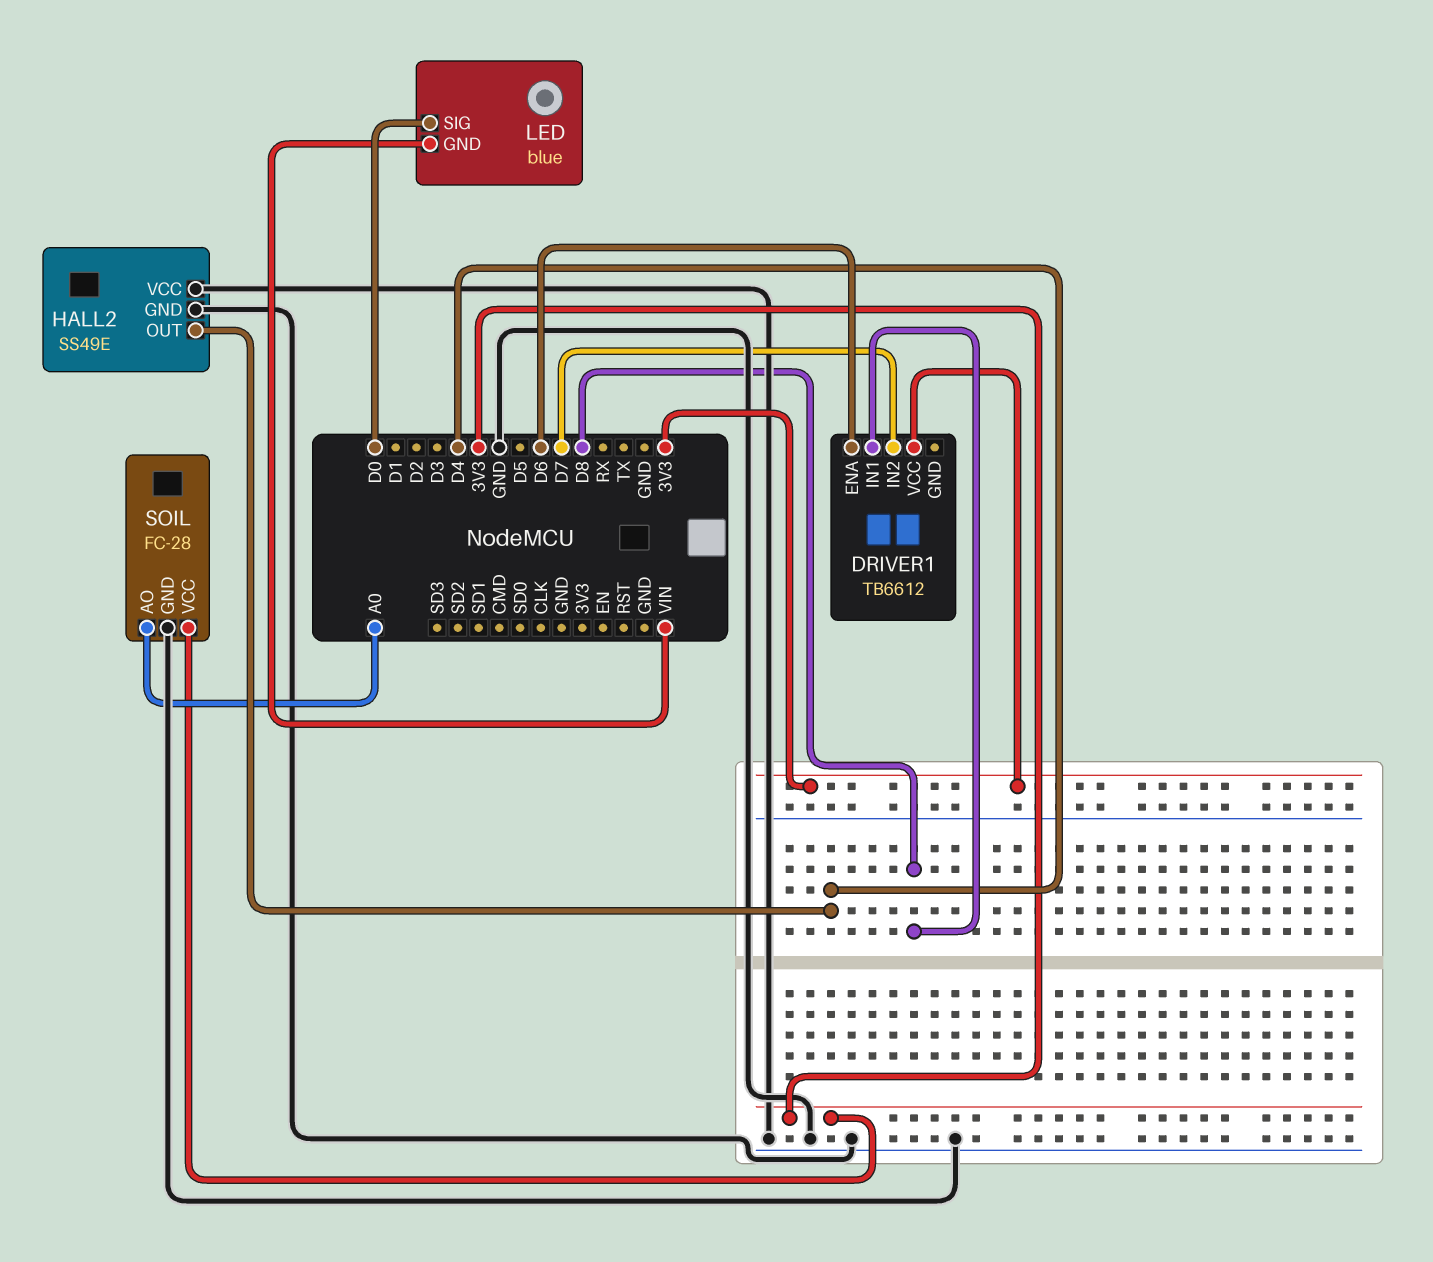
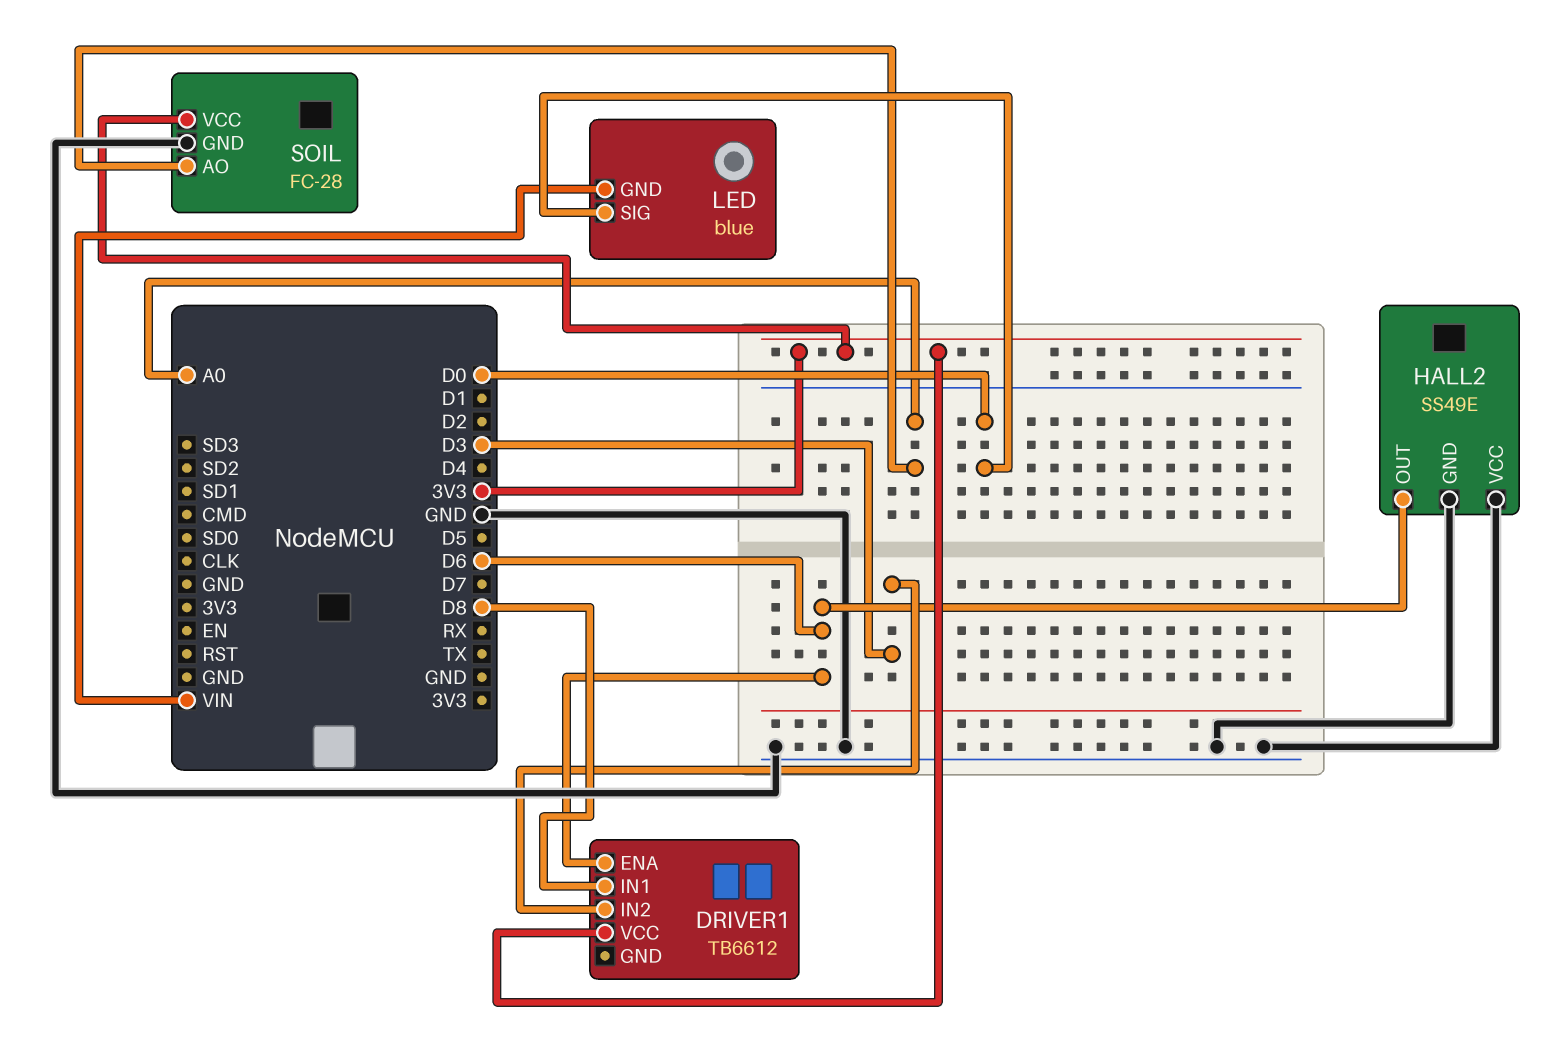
DRIVER1 pin IN2: D7 -> D3
HALL2 pin OUT: D4 -> D6

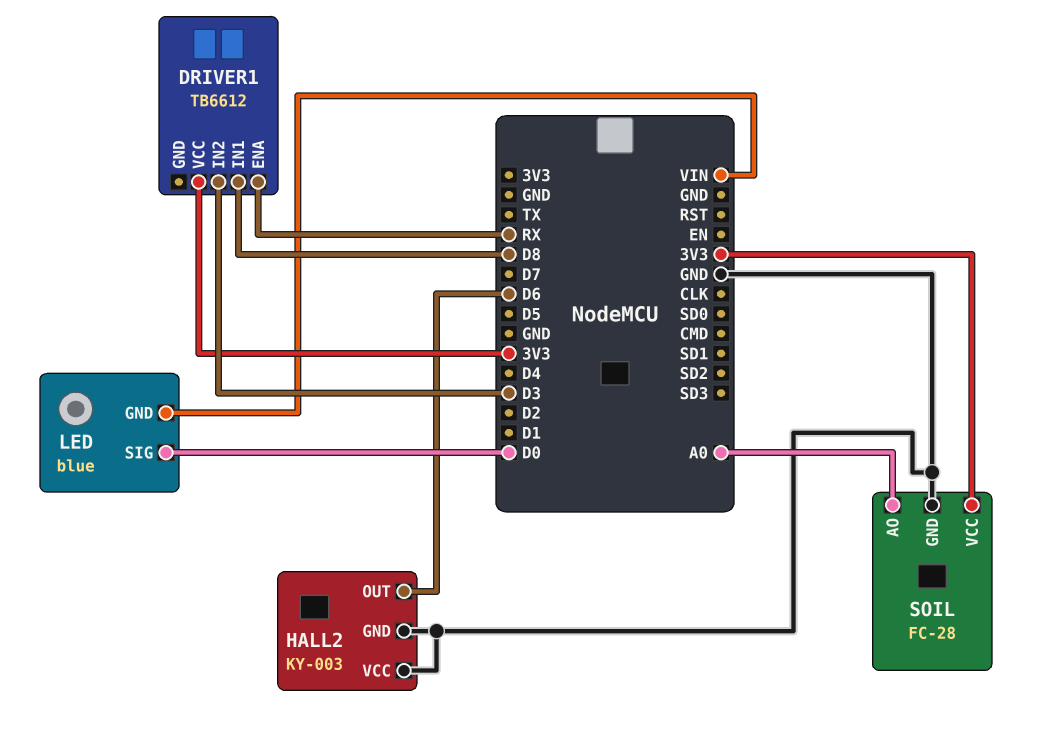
DRIVER1 pin ENA: D6 -> RX
HALL2: SS49E -> KY-003

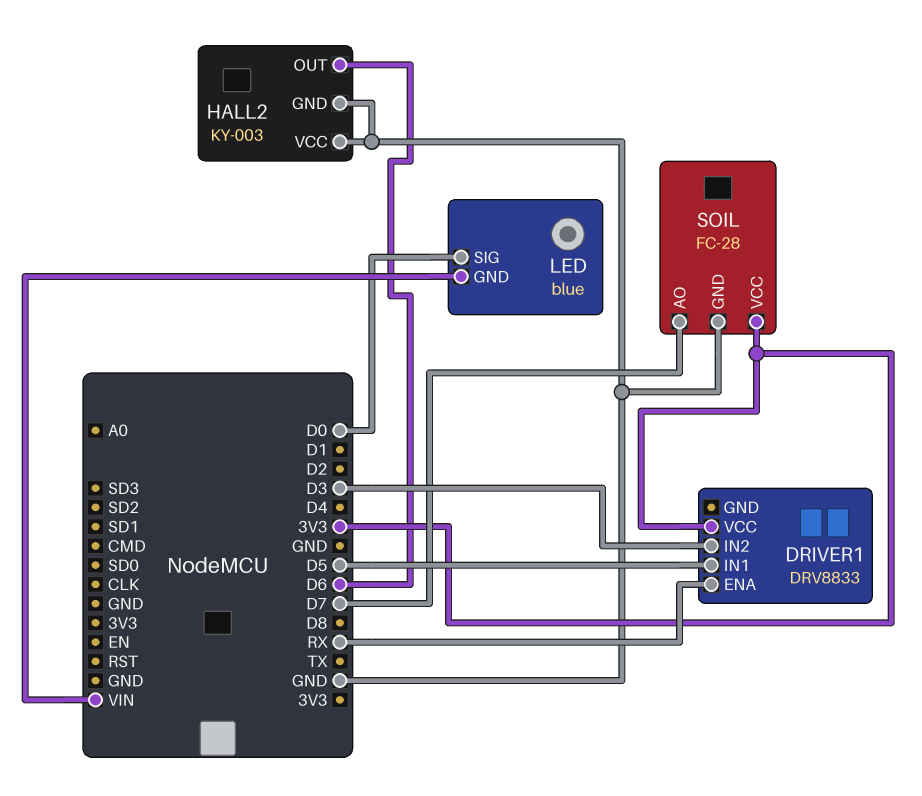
DRIVER1: TB6612 -> DRV8833
DRIVER1 pin IN1: D8 -> D5
SOIL pin AO: A0 -> D7

